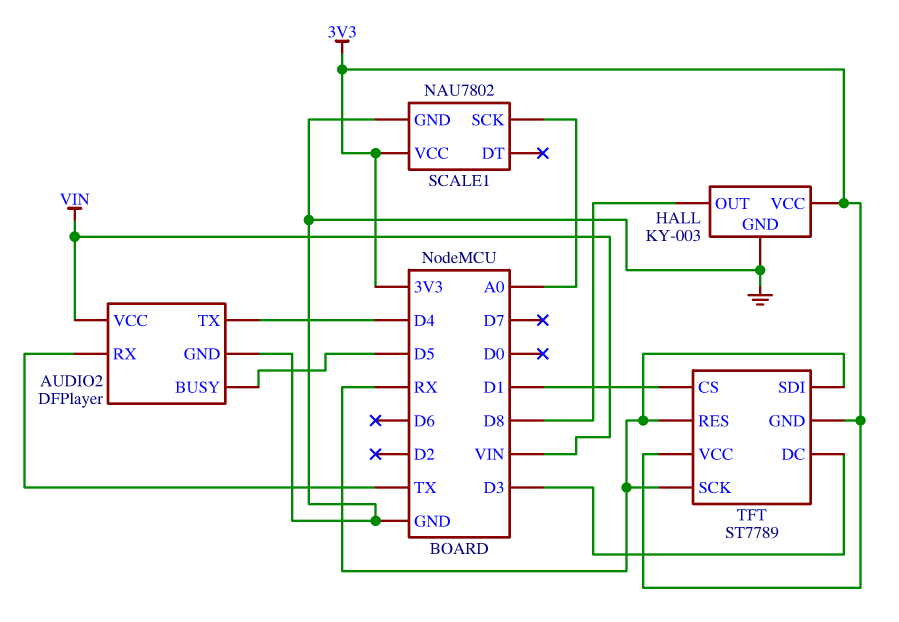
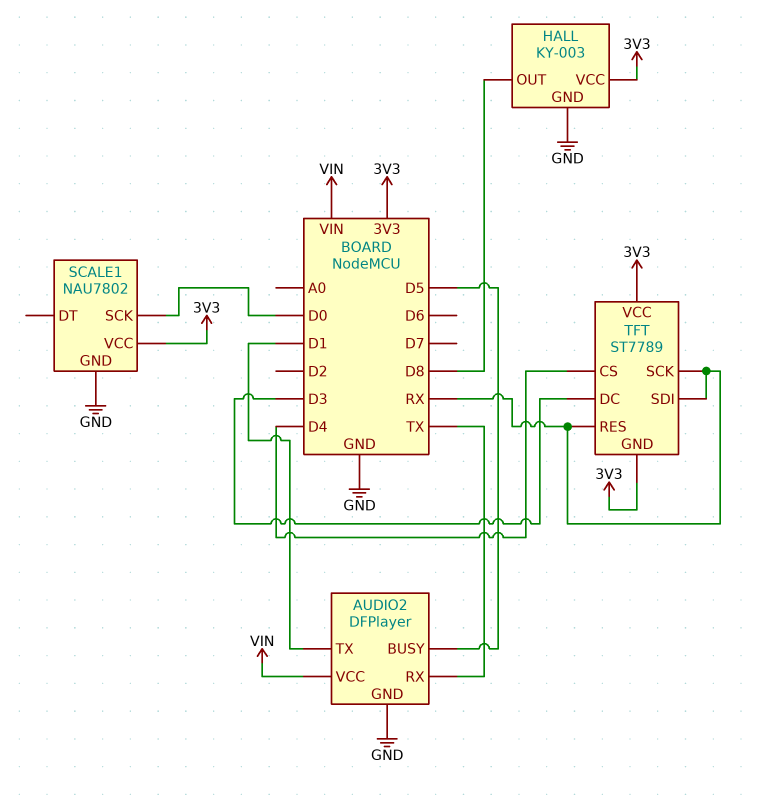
AUDIO2 pin TX: D4 -> D1
SCALE1 pin SCK: A0 -> D0
TFT pin CS: D1 -> D4

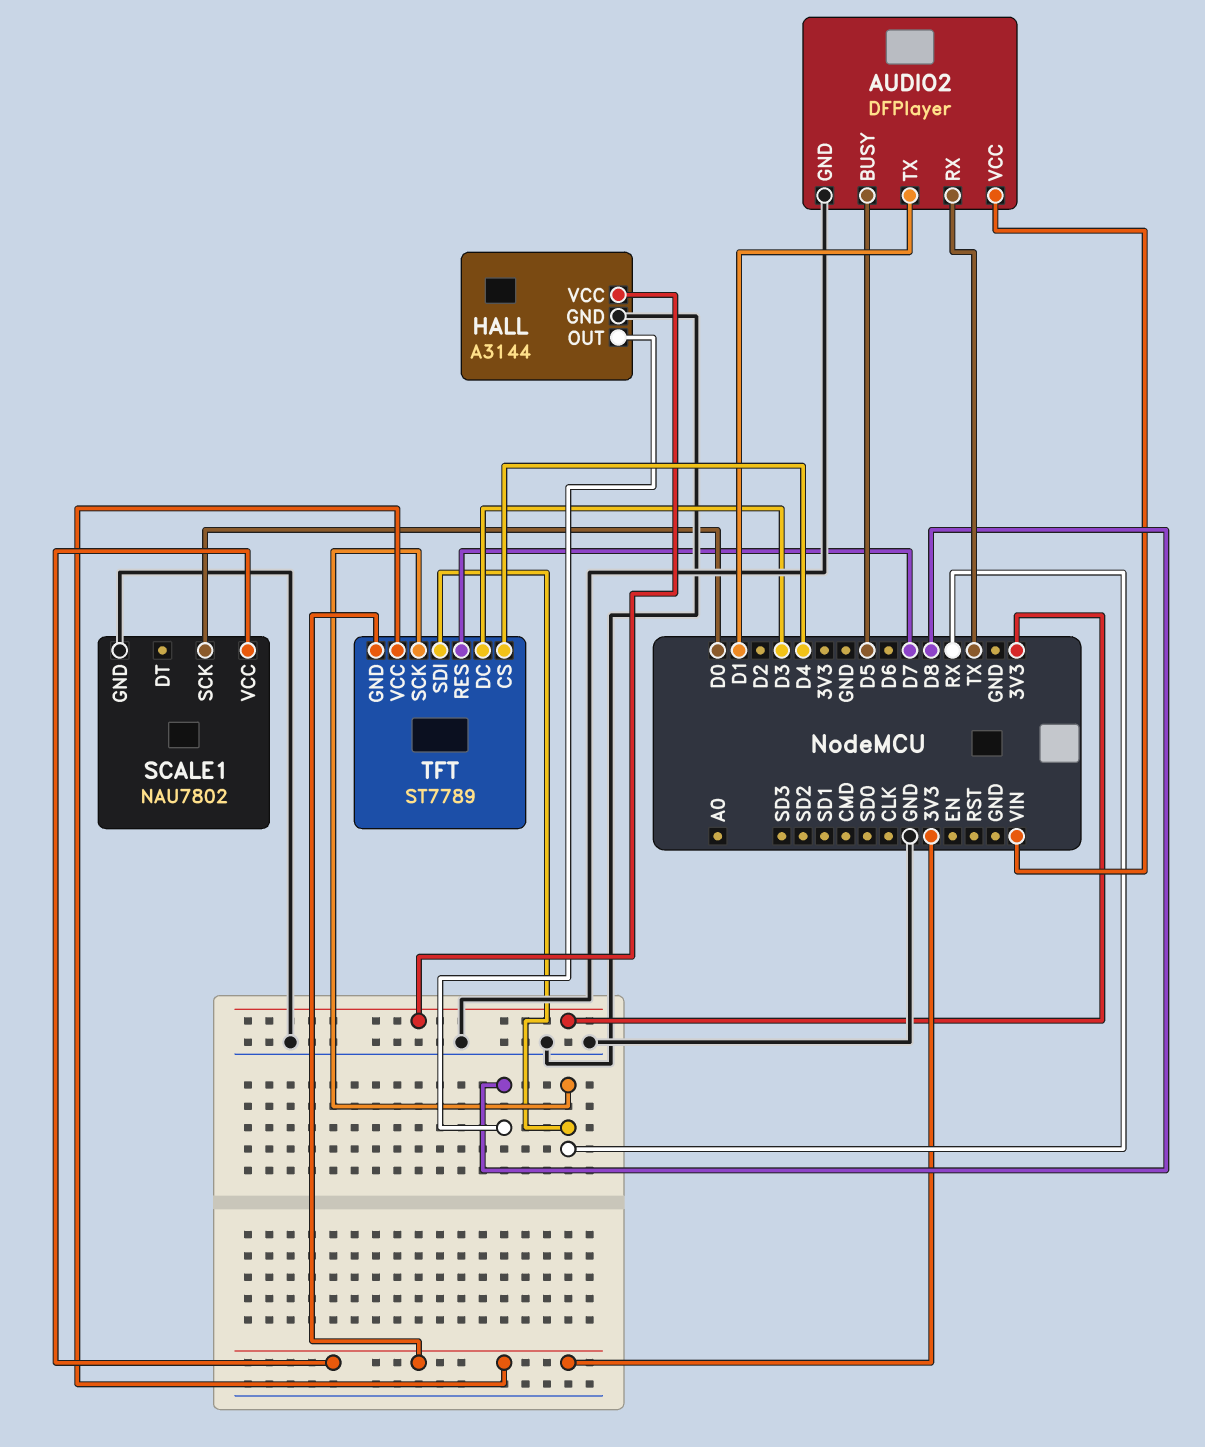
HALL: KY-003 -> A3144
TFT pin RES: RX -> D7

